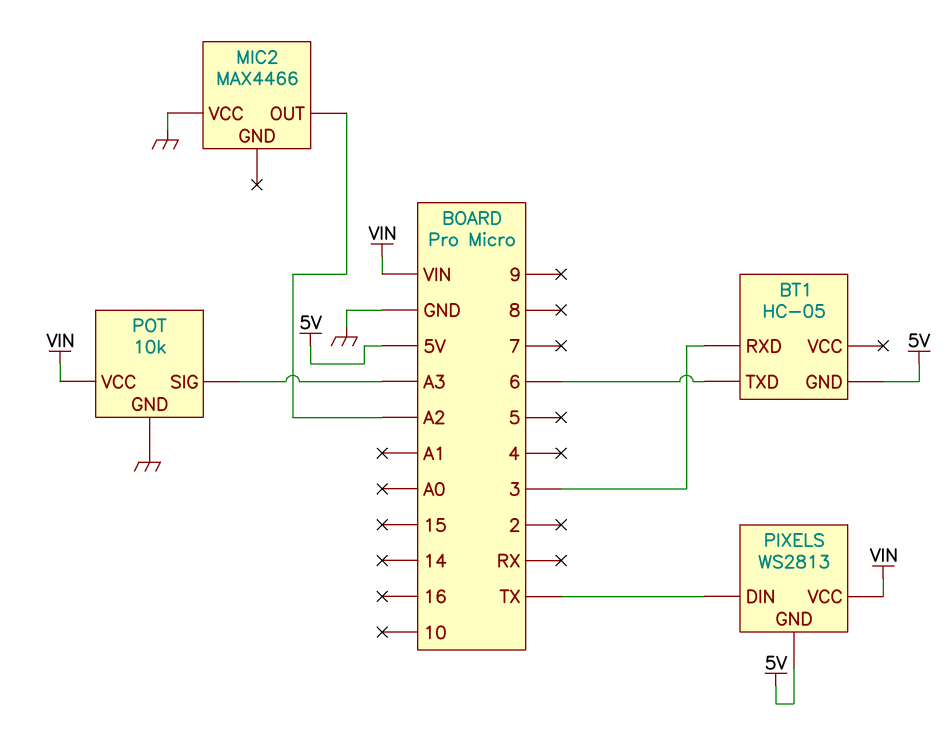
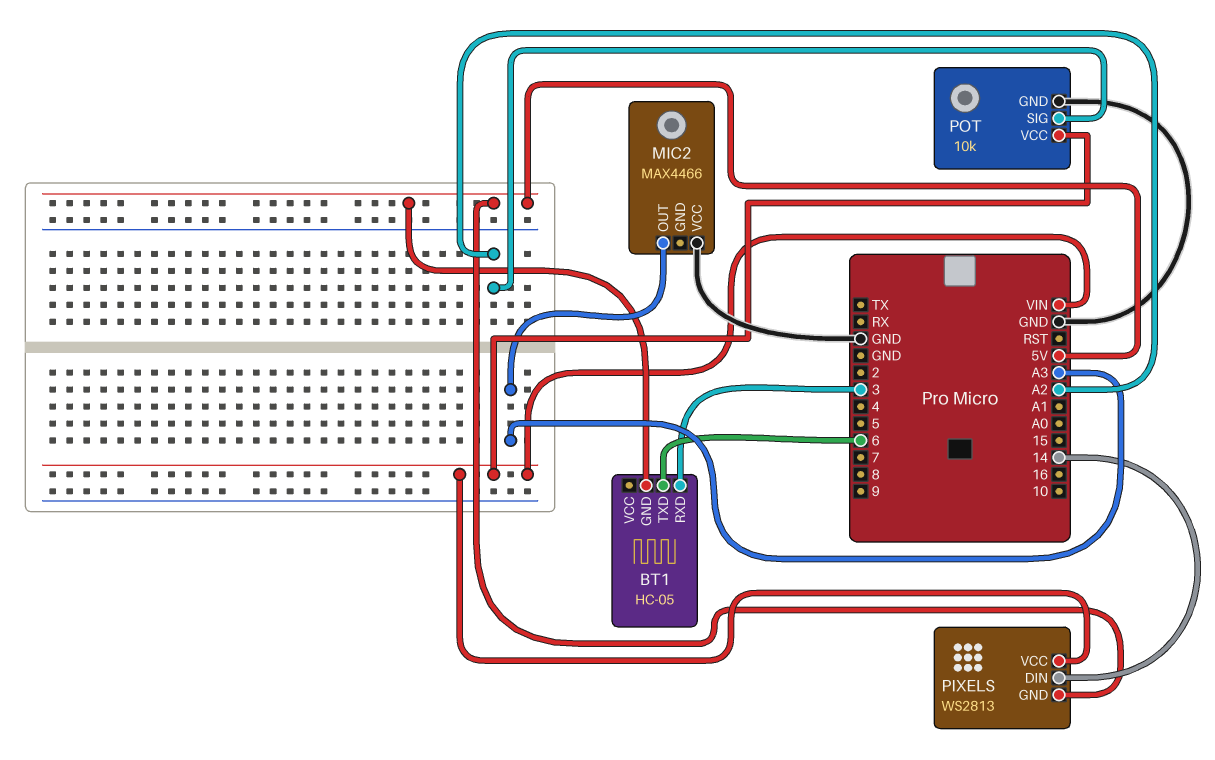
MIC2 pin OUT: A2 -> A3
PIXELS pin DIN: TX -> 14
POT pin SIG: A3 -> A2

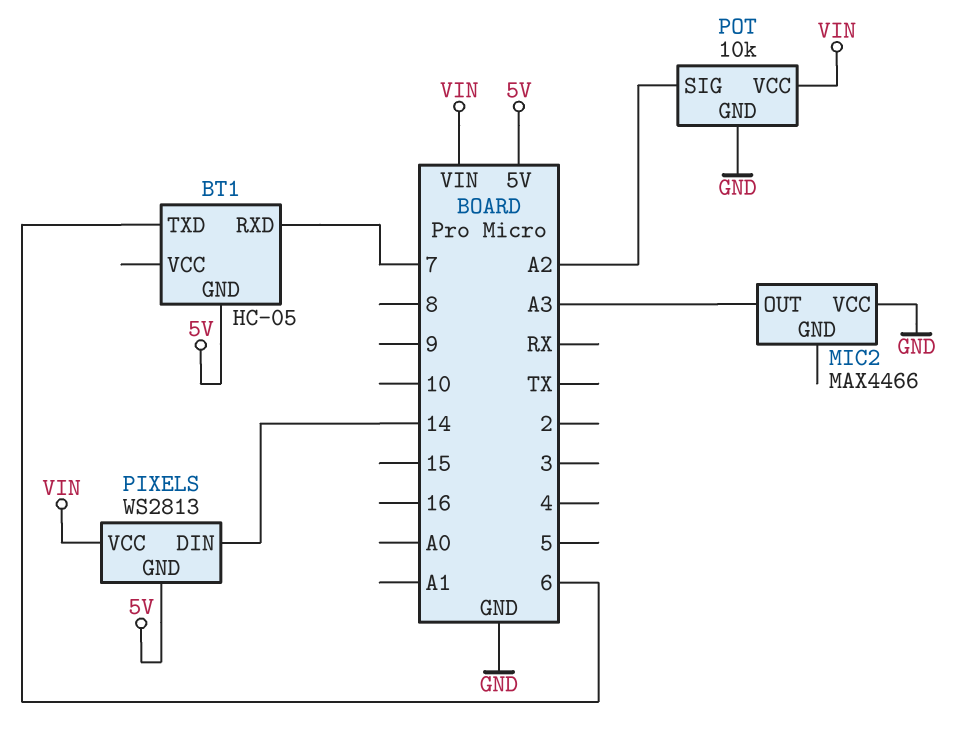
BT1 pin RXD: 3 -> 7

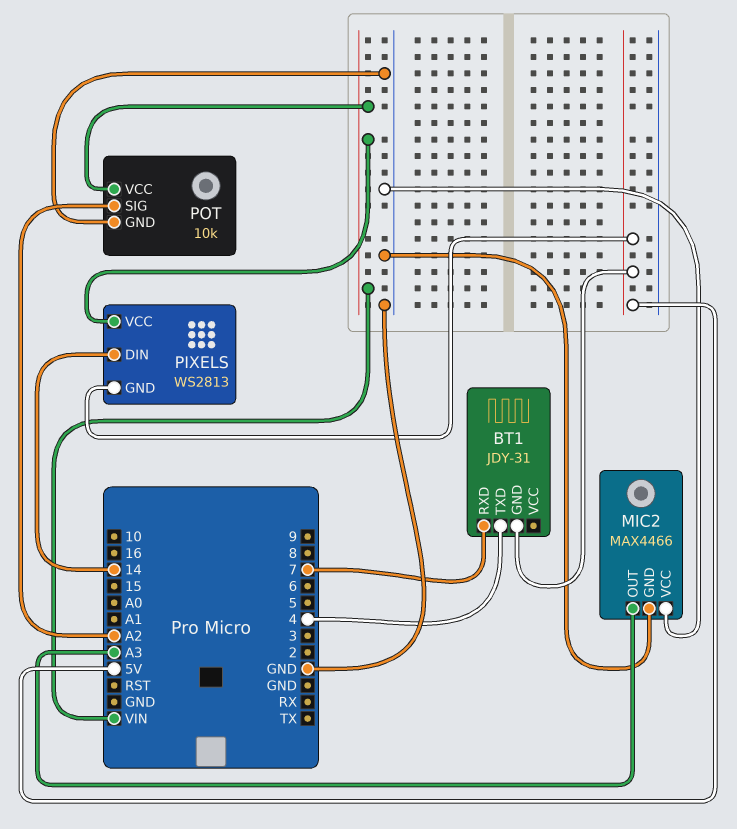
BT1: HC-05 -> JDY-31
BT1 pin TXD: 6 -> 4
MIC2 pin GND: none -> GND

